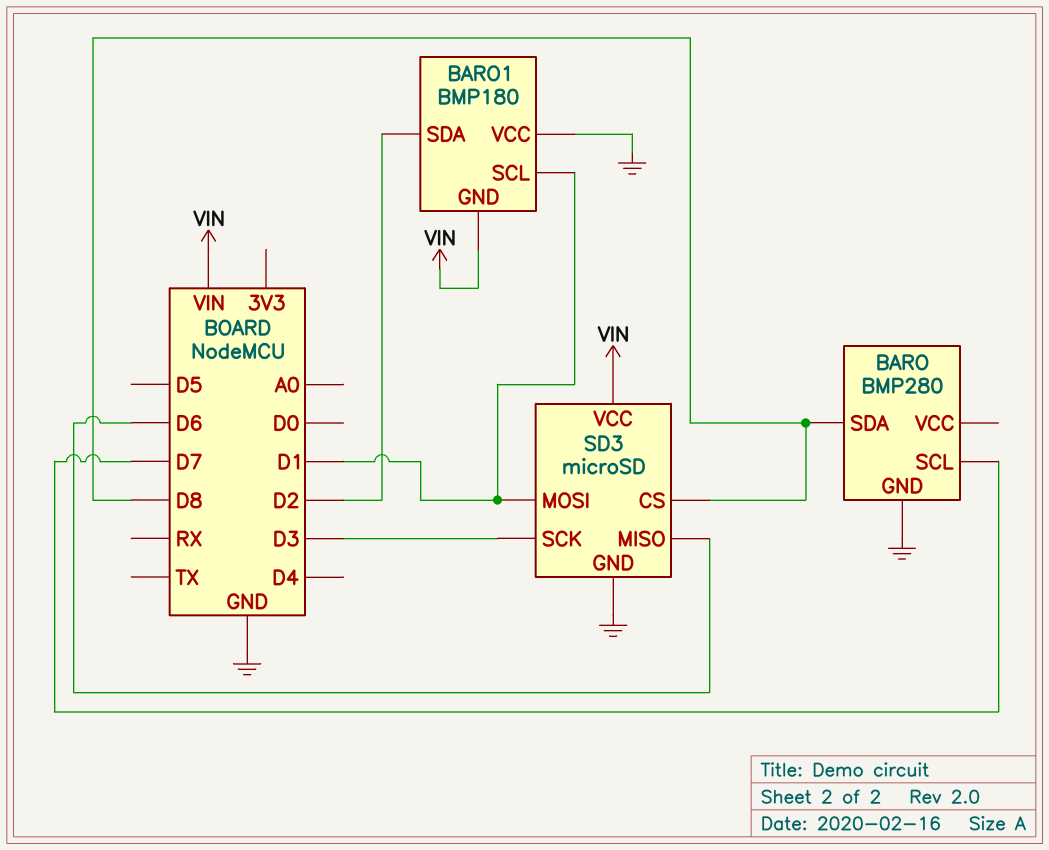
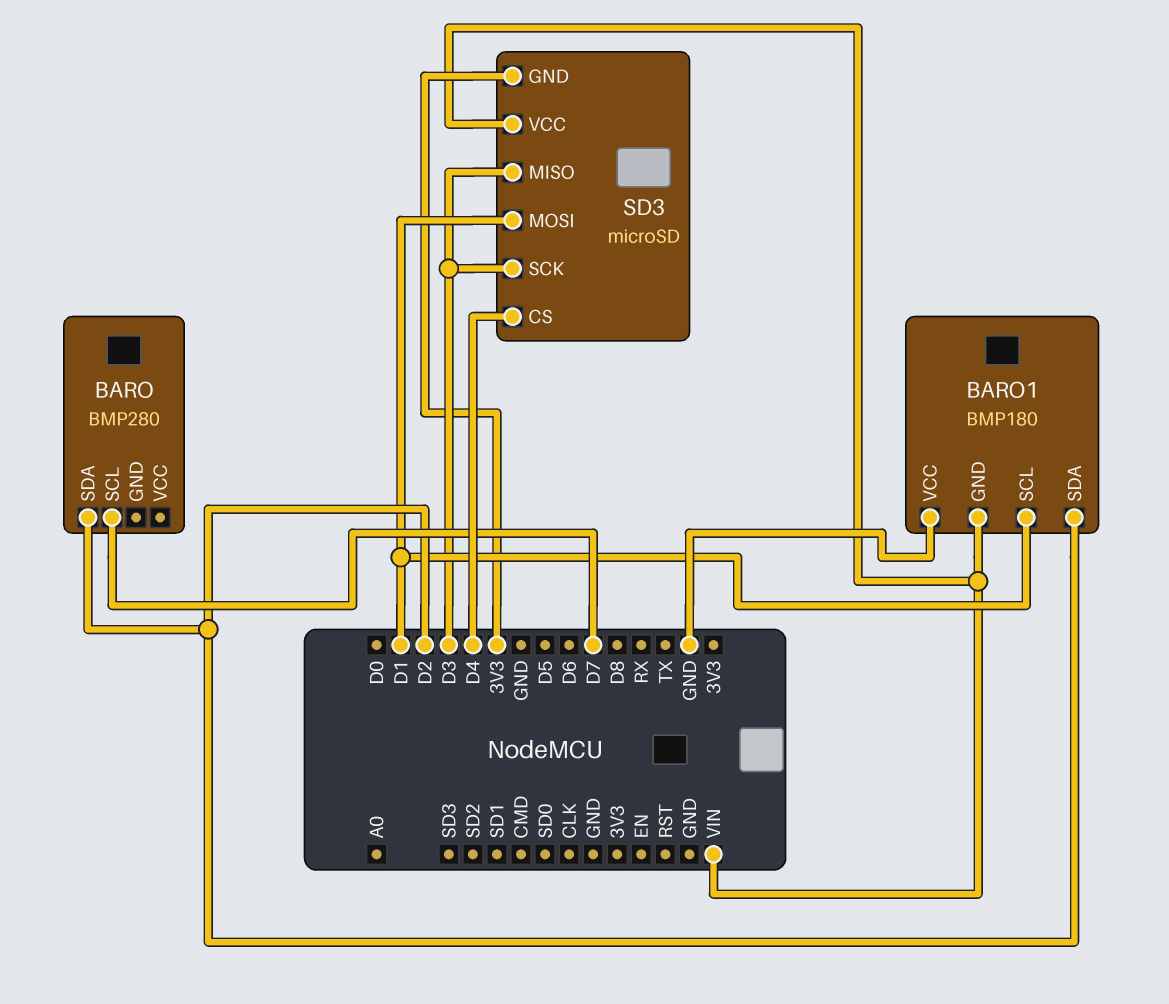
BARO pin GND: GND -> none
BARO pin SDA: D8 -> D2
SD3 pin CS: D8 -> D4
SD3 pin GND: GND -> 3V3
SD3 pin MISO: D6 -> D3

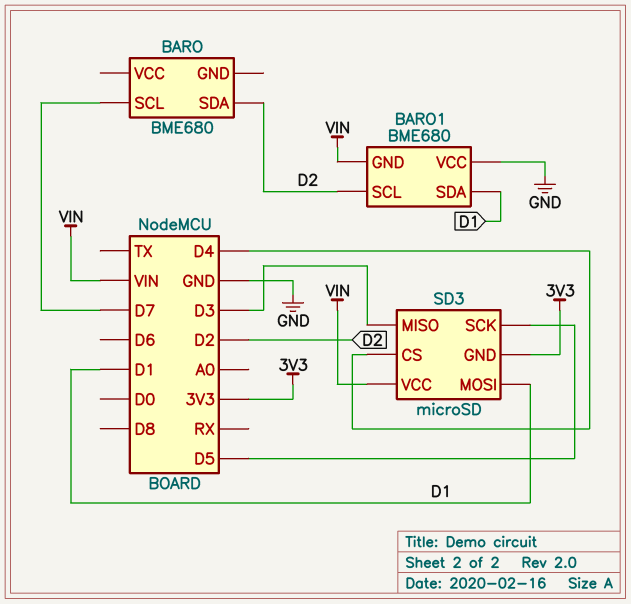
BARO: BMP280 -> BME680
BARO1: BMP180 -> BME680
BARO1 pin SCL: D1 -> D2
BARO1 pin SDA: D2 -> D1
SD3 pin SCK: D3 -> D5

